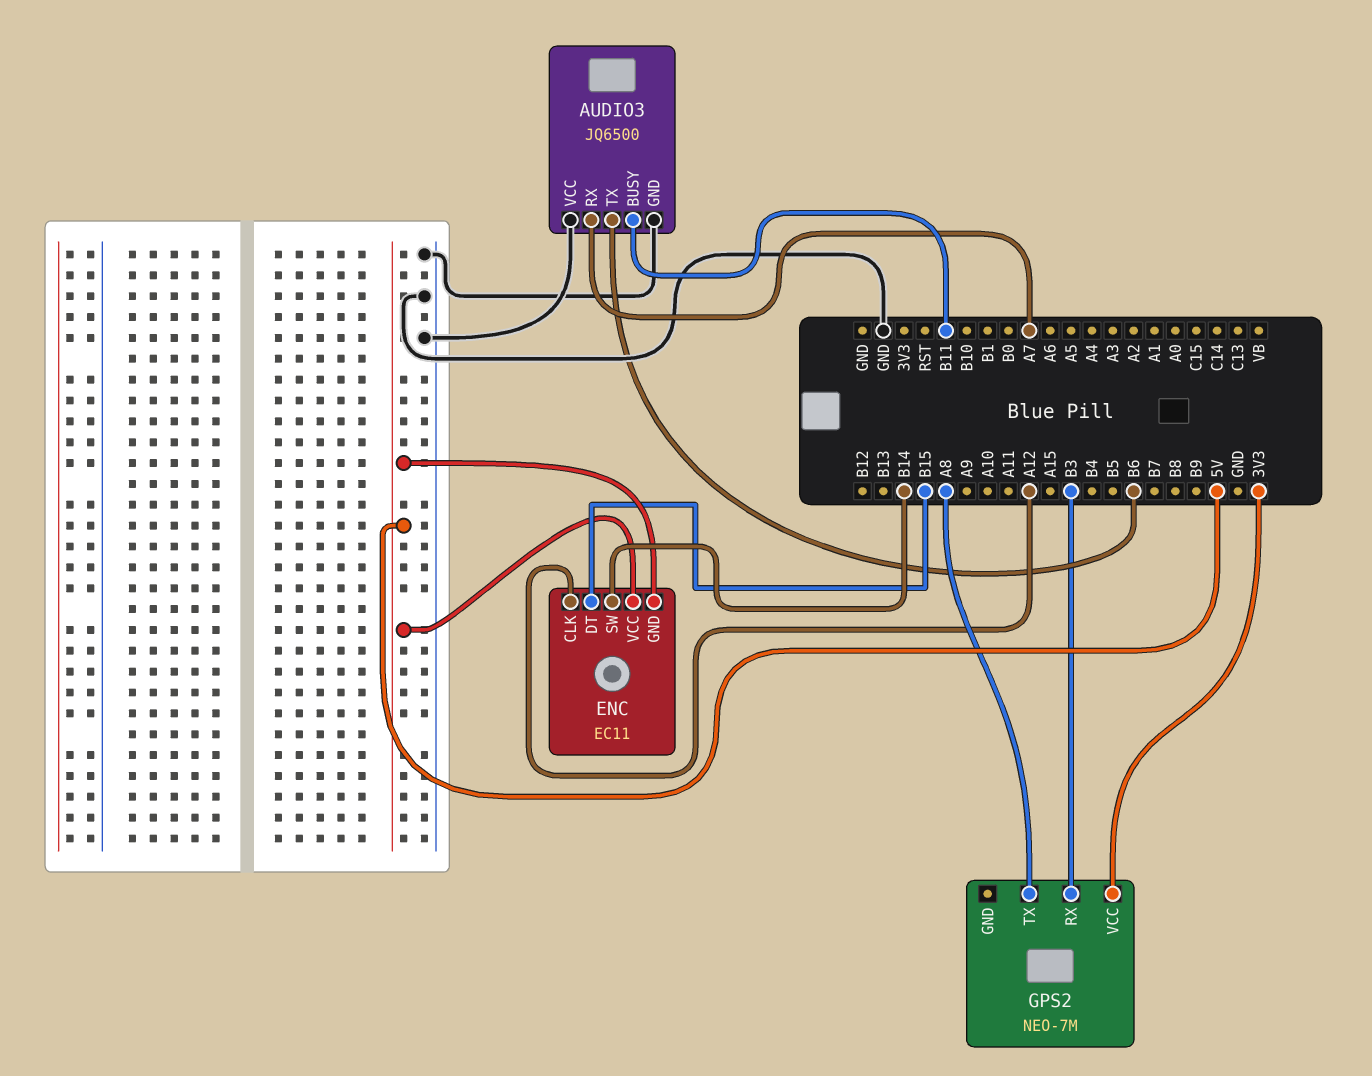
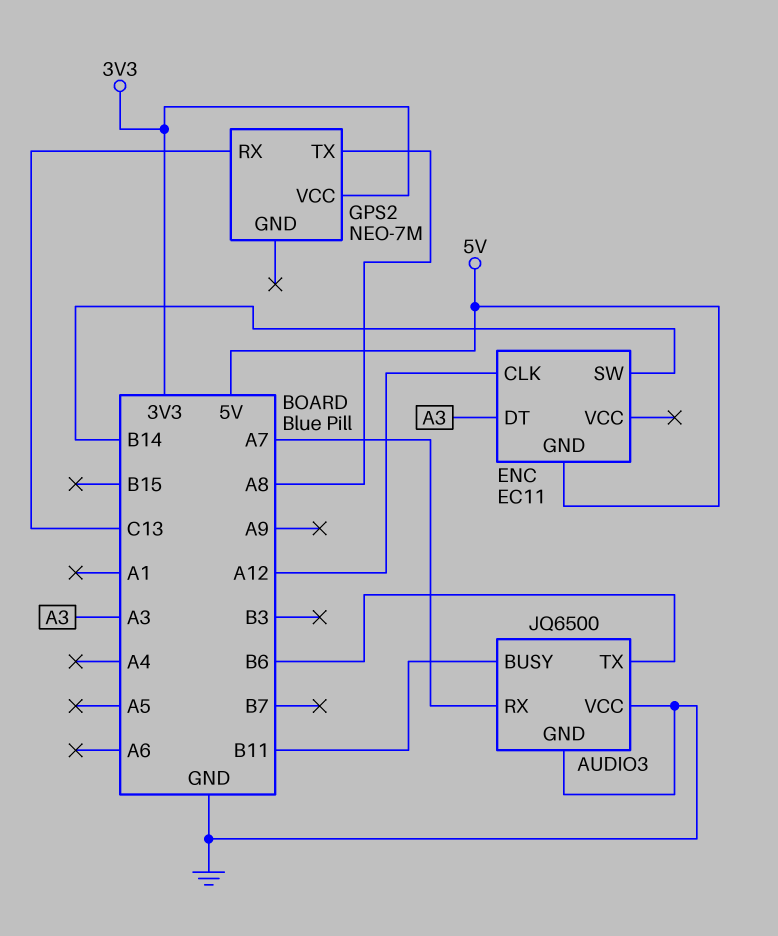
ENC pin DT: B15 -> A3
ENC pin VCC: 5V -> none
GPS2 pin RX: B3 -> C13

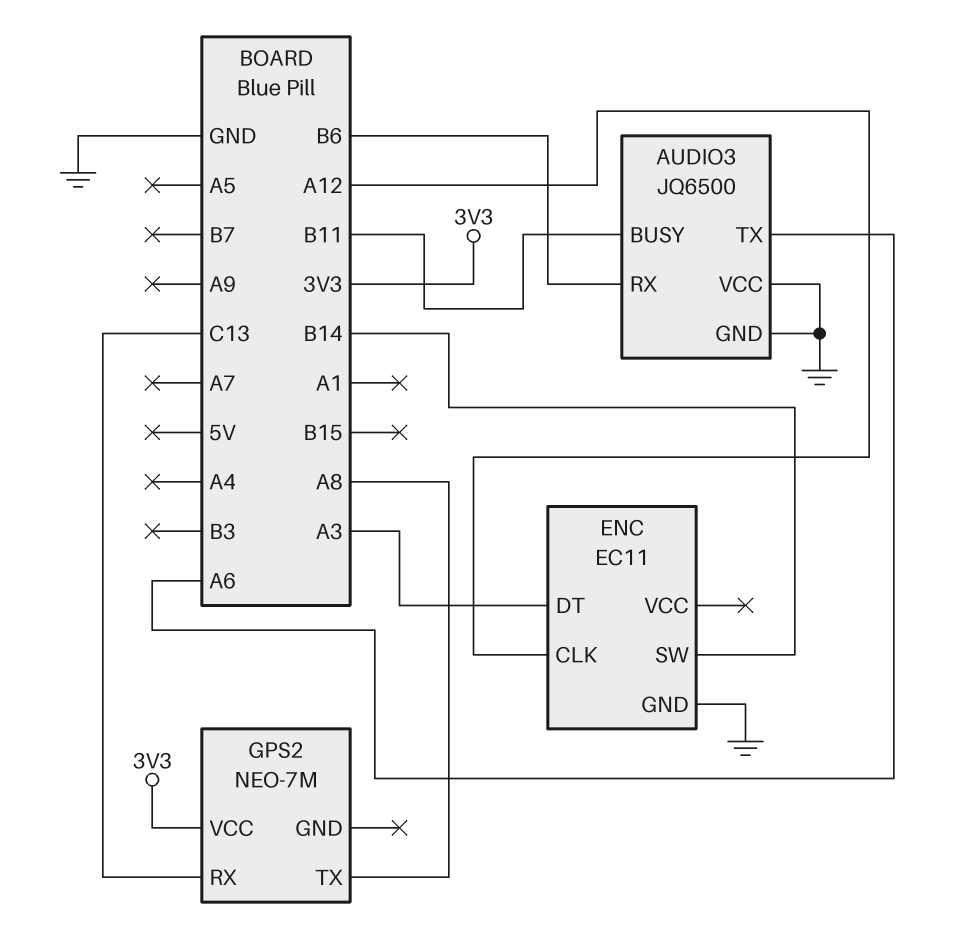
AUDIO3 pin RX: A7 -> B6
AUDIO3 pin TX: B6 -> A6
ENC pin GND: 5V -> GND

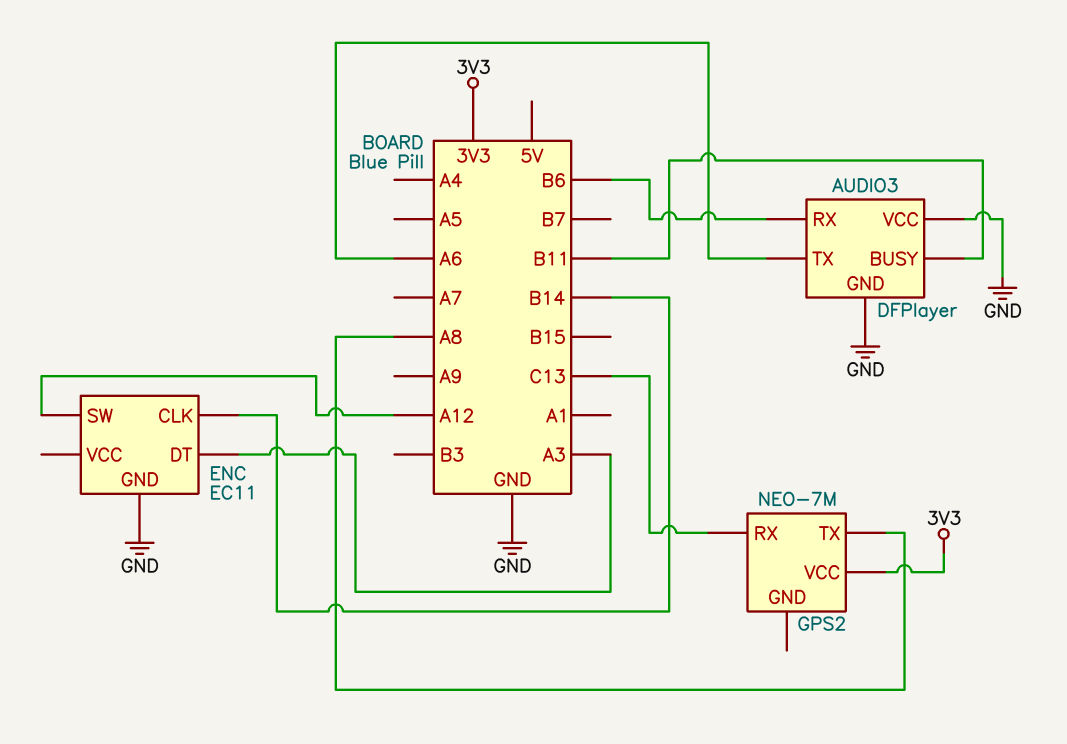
AUDIO3: JQ6500 -> DFPlayer
ENC pin CLK: A12 -> B14
ENC pin SW: B14 -> A12

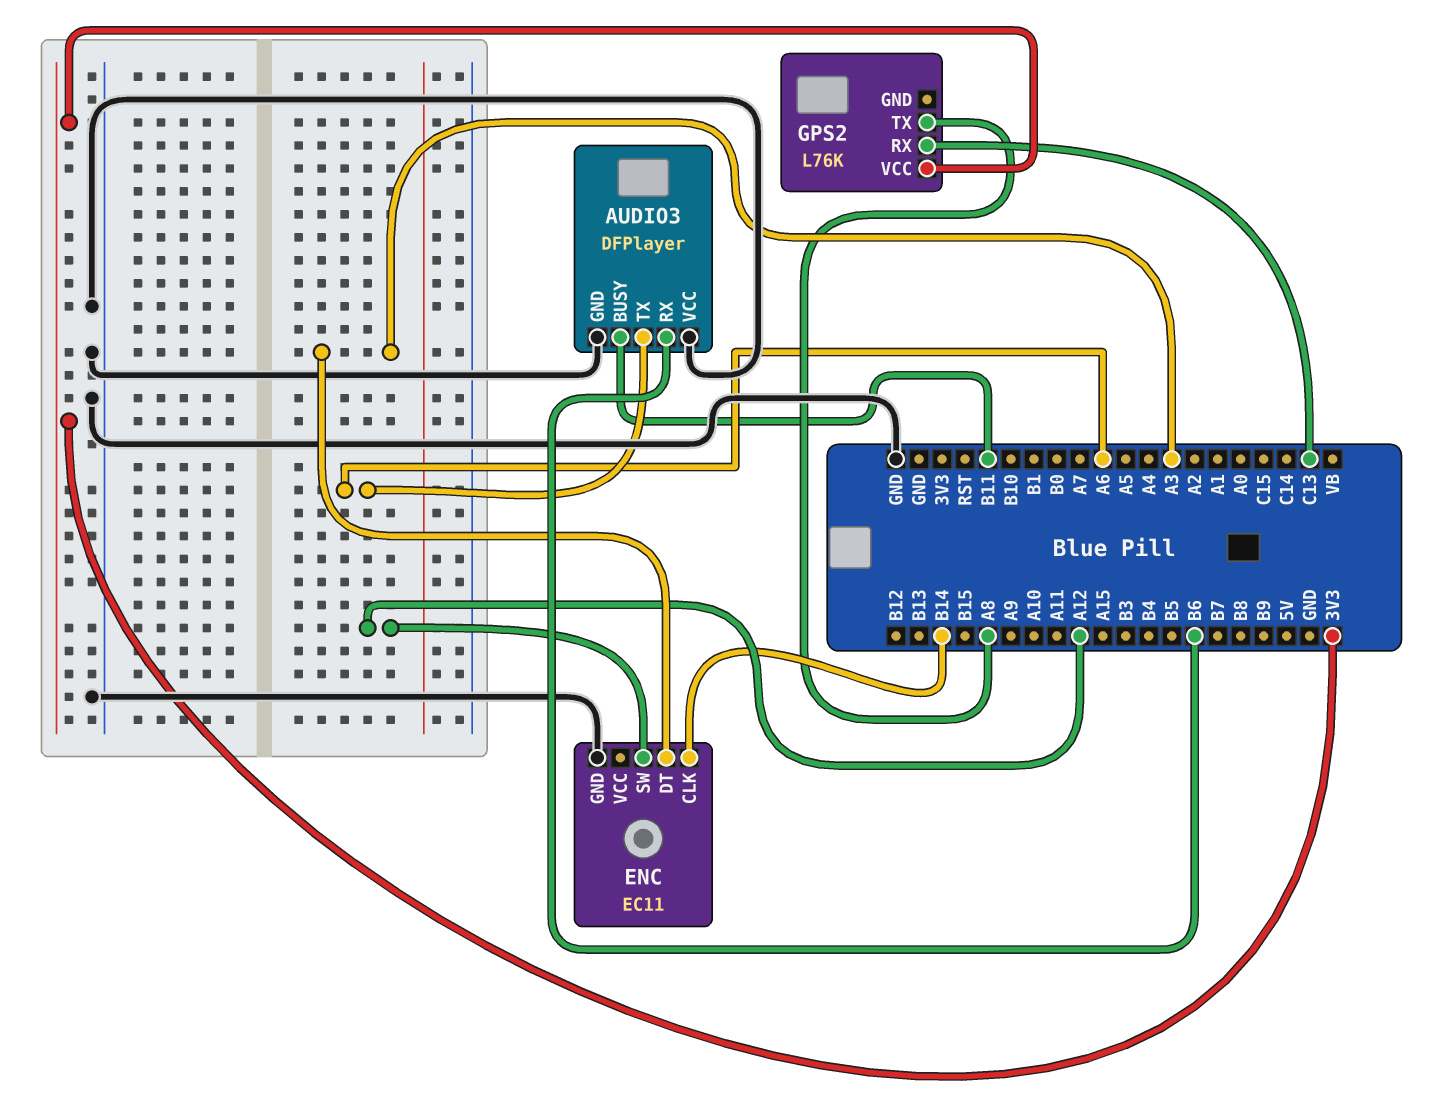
GPS2: NEO-7M -> L76K

